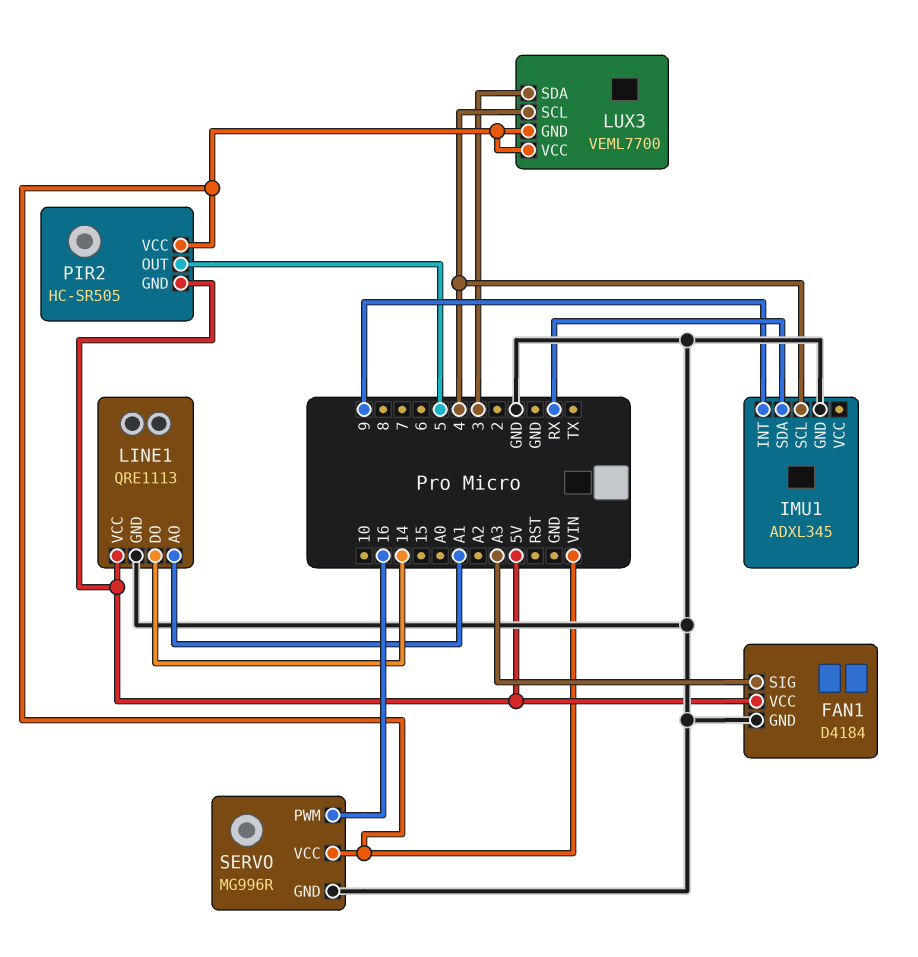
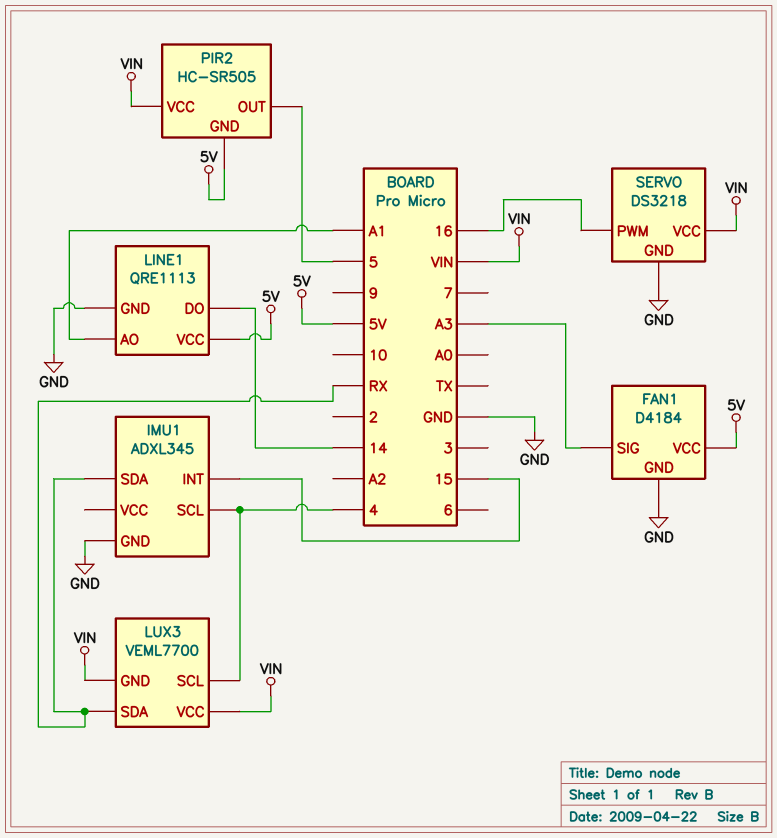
IMU1 pin INT: 9 -> 15
LUX3 pin SDA: 3 -> RX
SERVO: MG996R -> DS3218

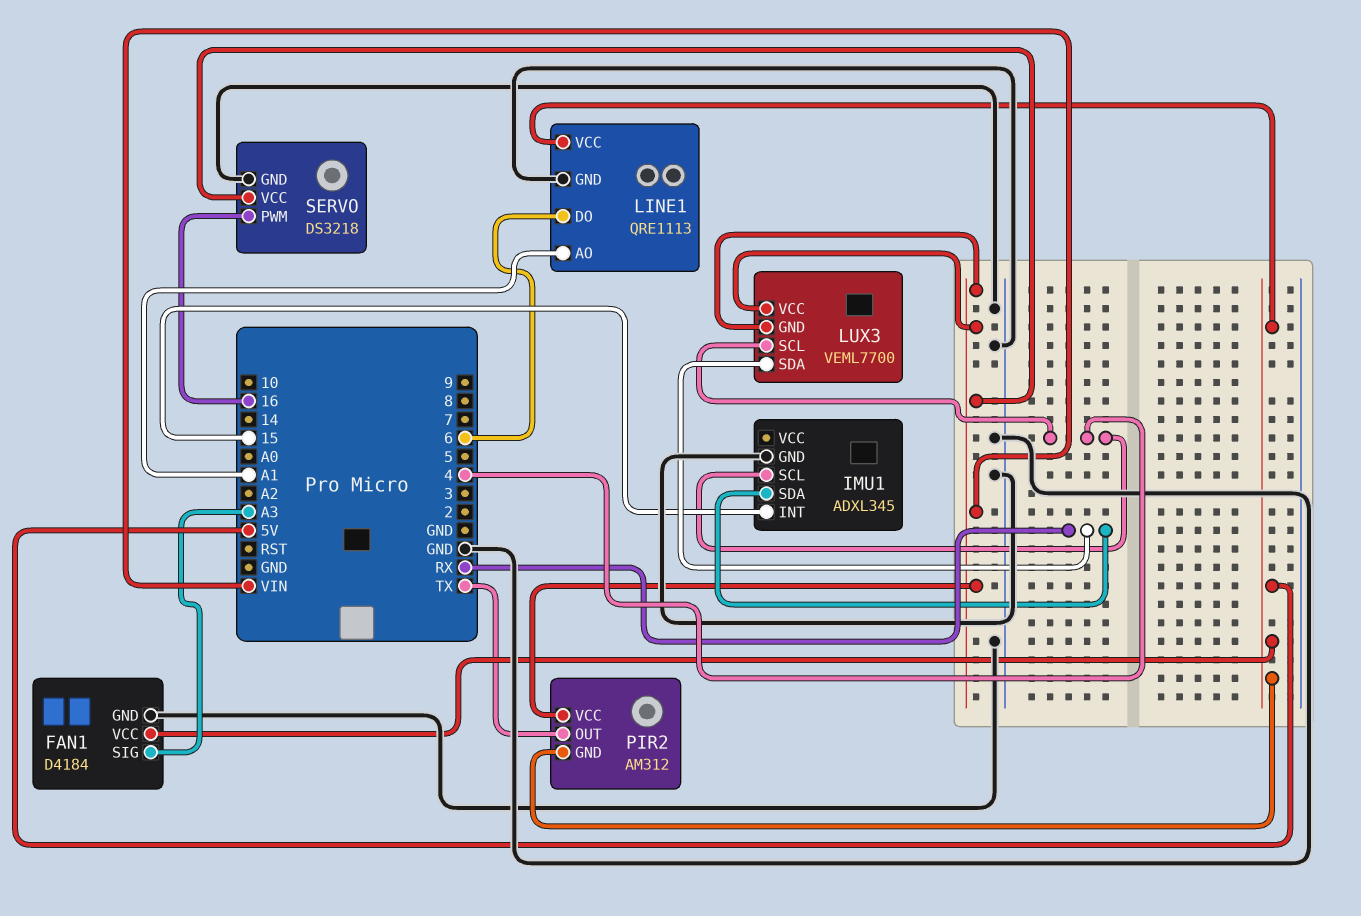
LINE1 pin DO: 14 -> 6
PIR2: HC-SR505 -> AM312
PIR2 pin OUT: 5 -> TX

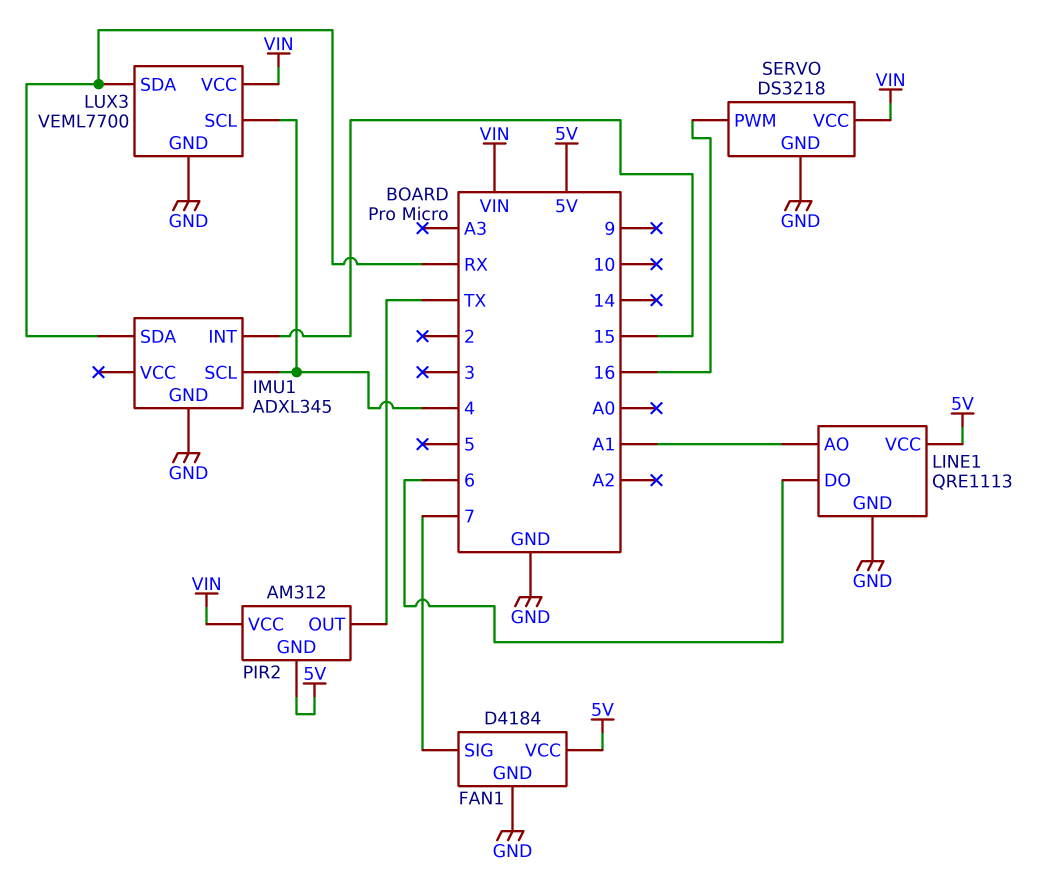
FAN1 pin SIG: A3 -> 7
LUX3 pin GND: VIN -> GND

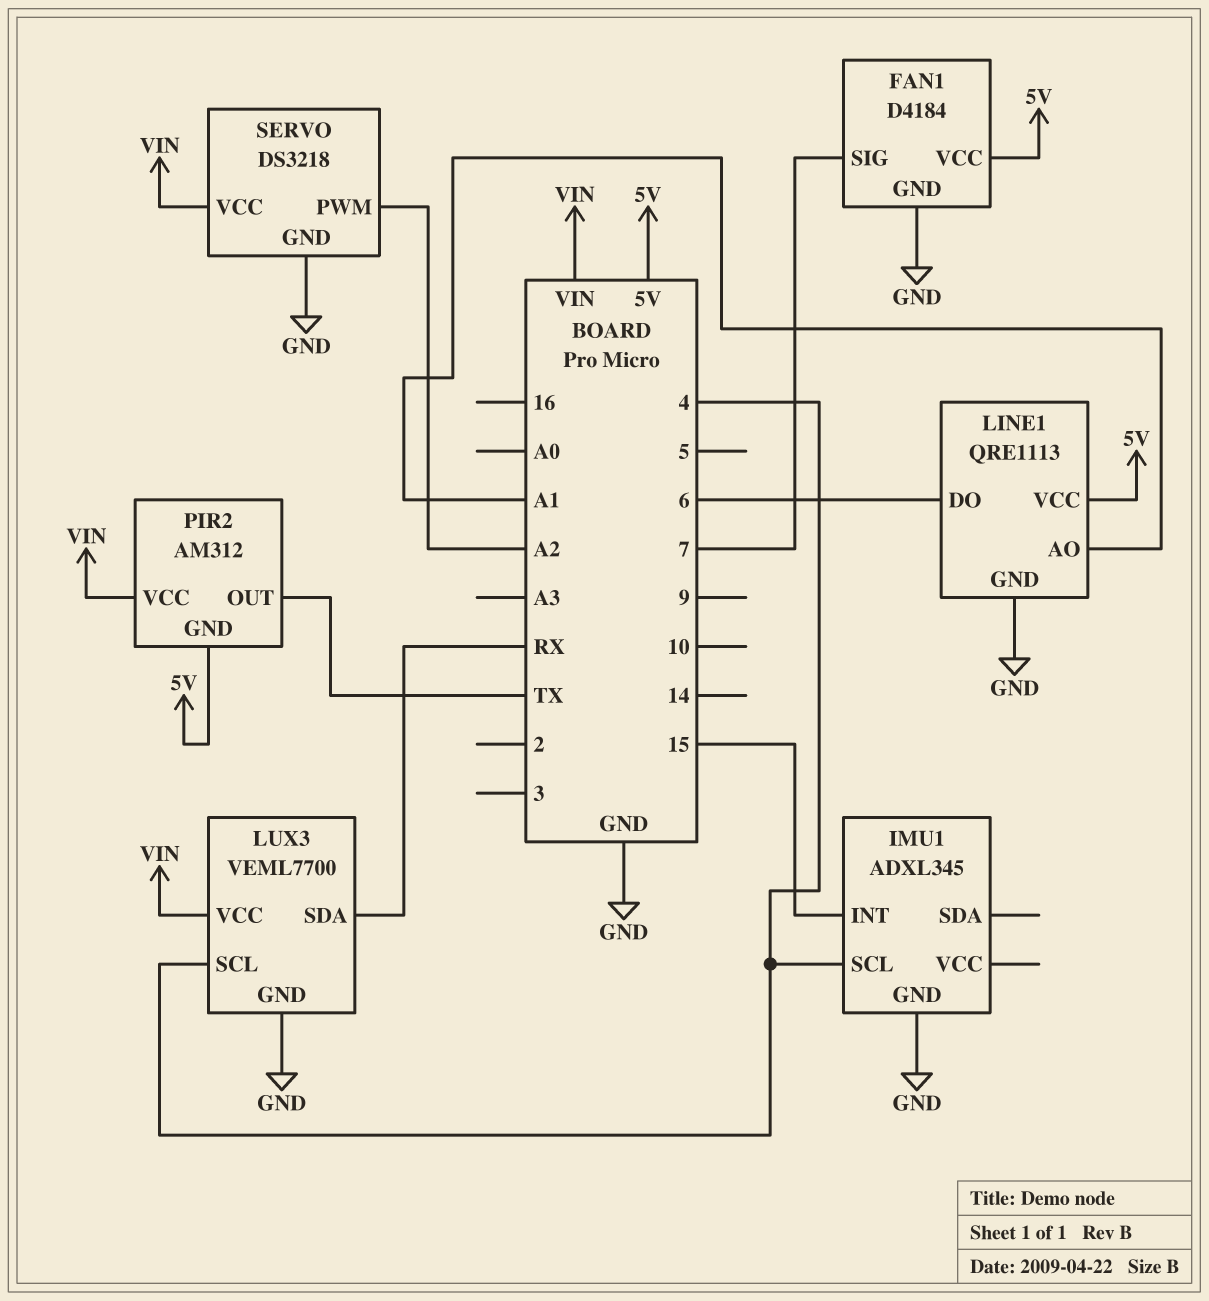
IMU1 pin SDA: RX -> none
SERVO pin PWM: 16 -> A2

